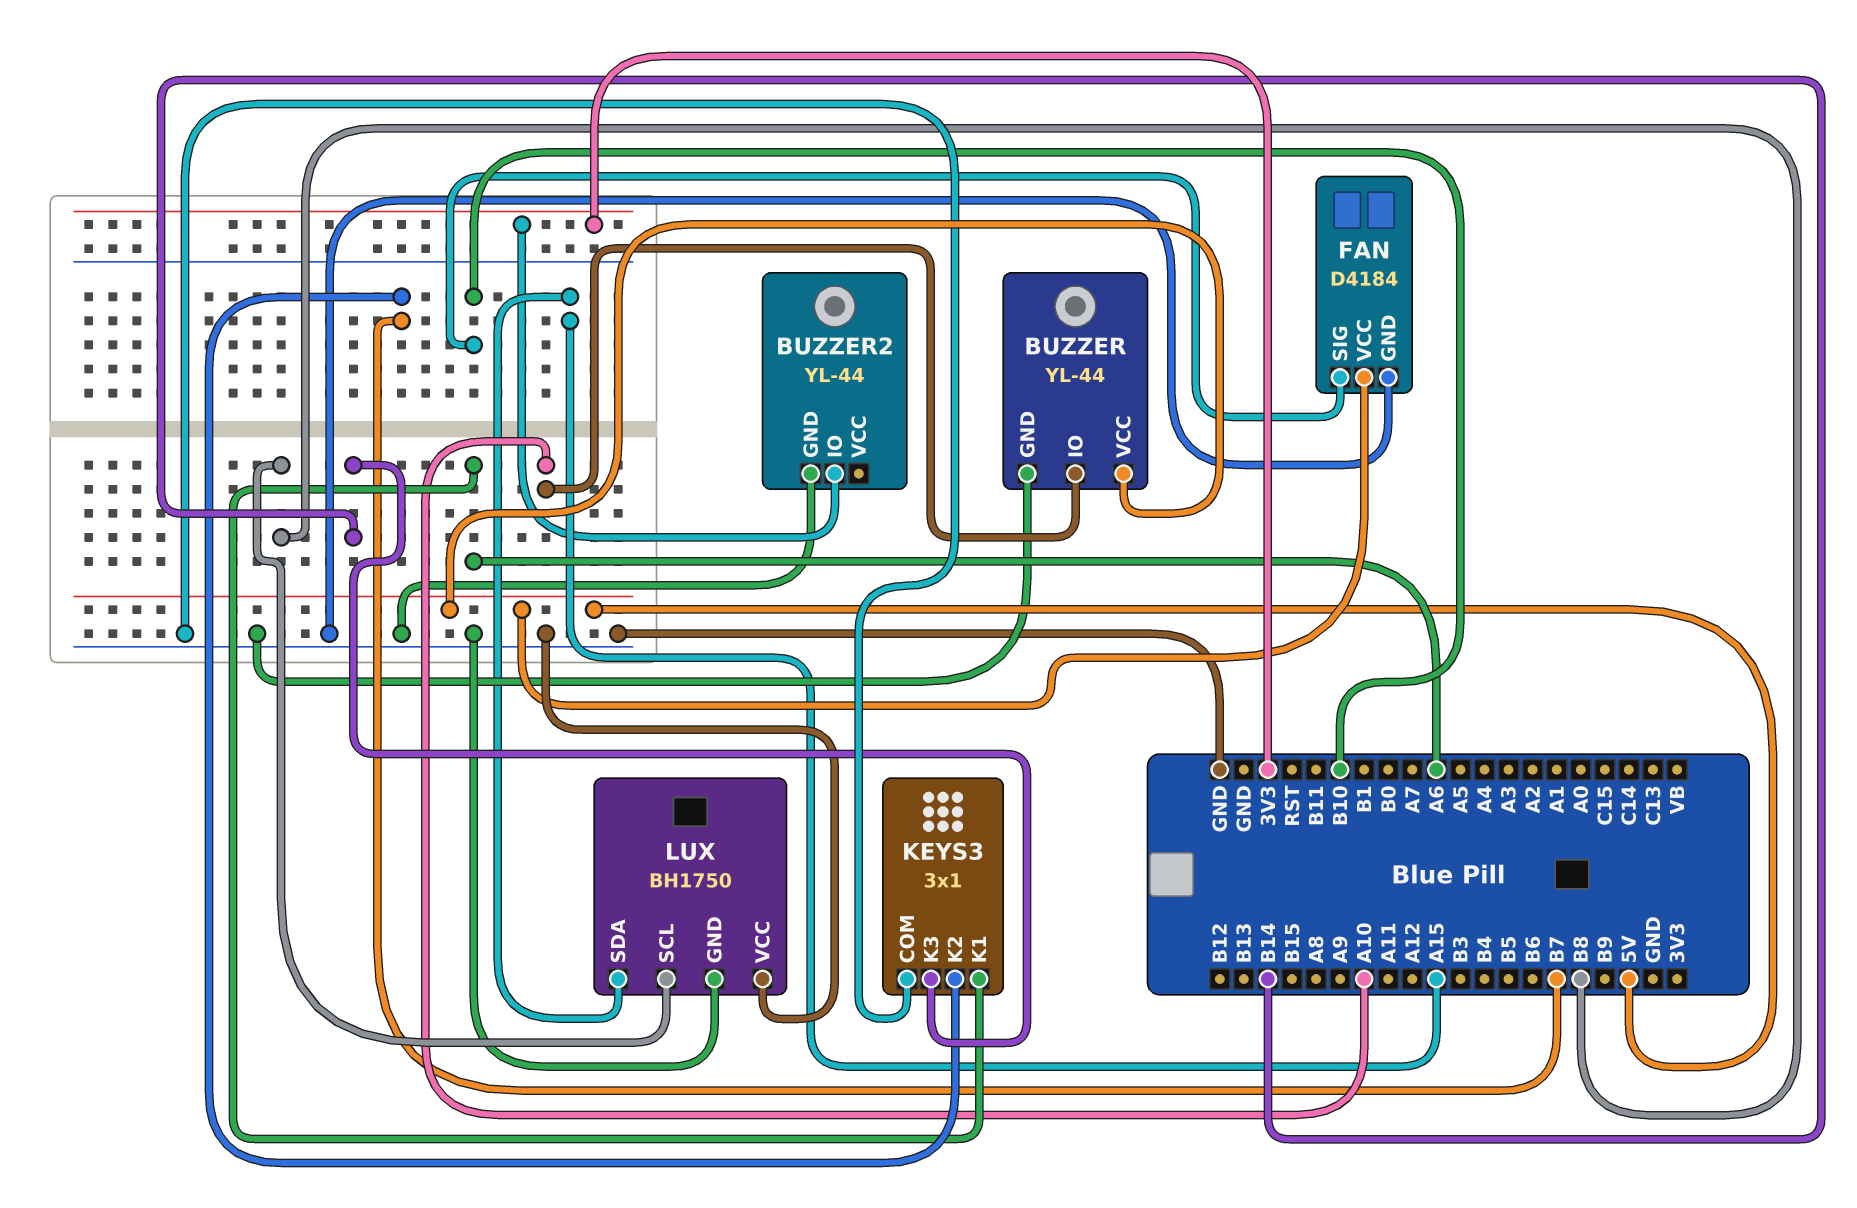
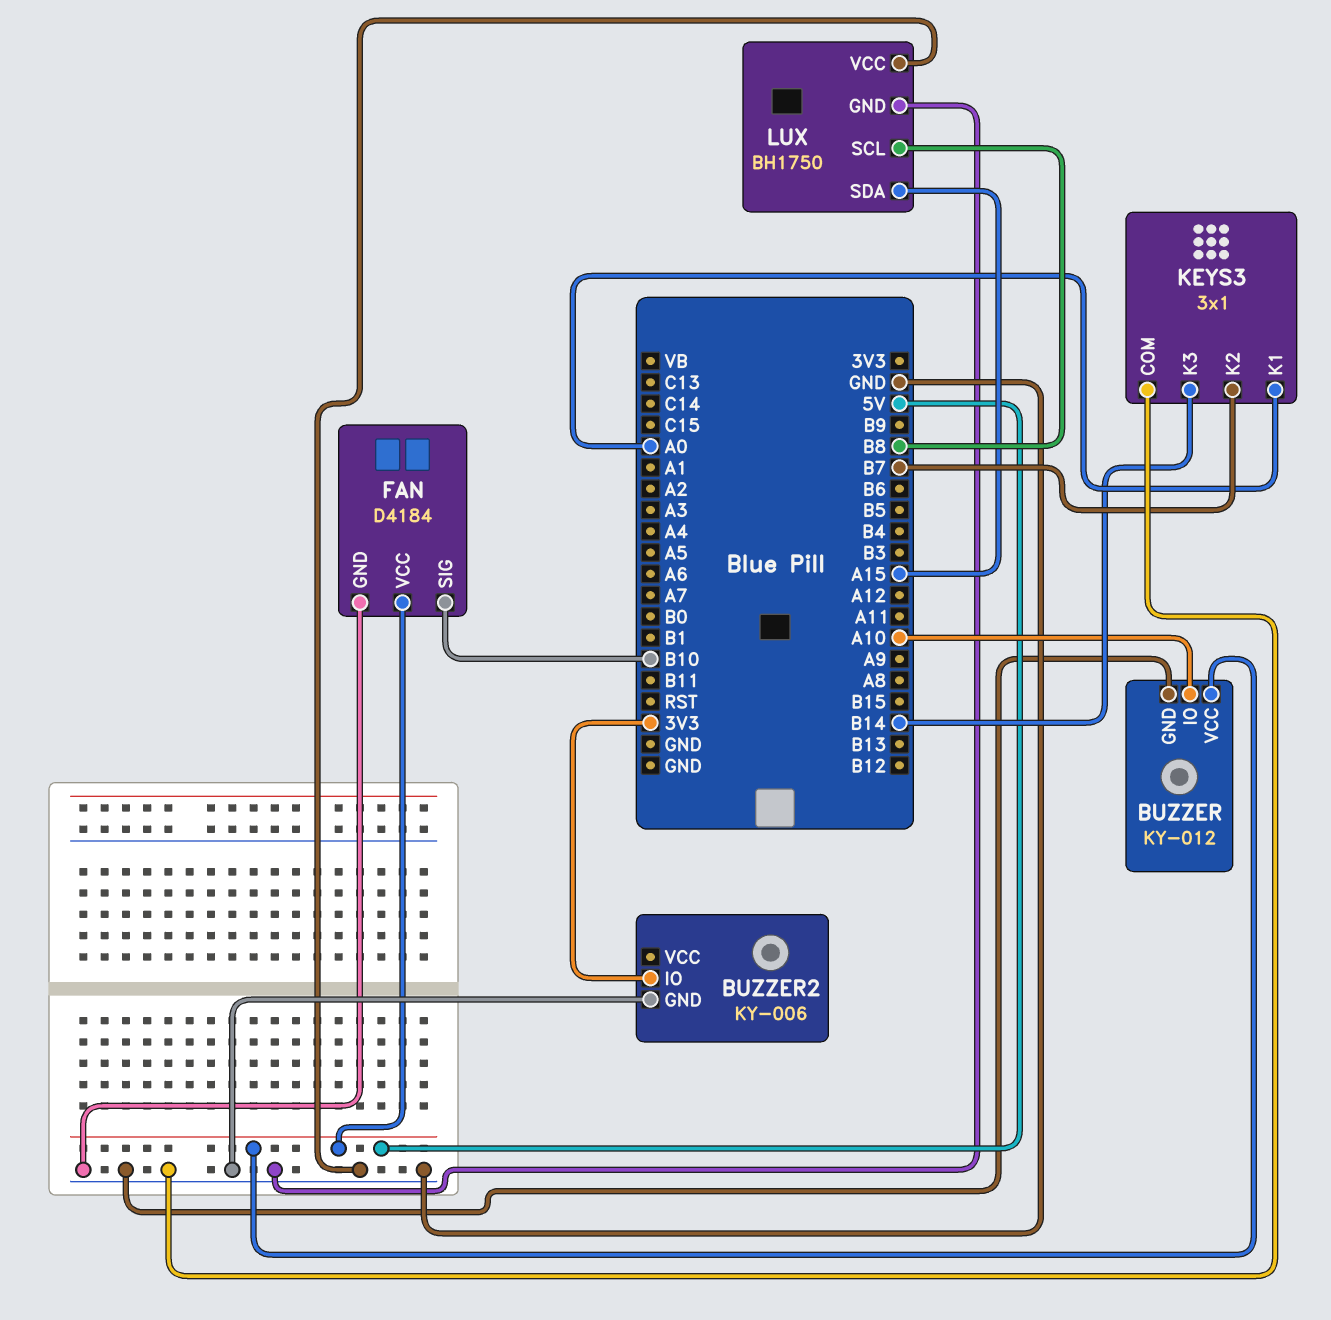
BUZZER: YL-44 -> KY-012
BUZZER2: YL-44 -> KY-006
KEYS3 pin K1: A6 -> A0

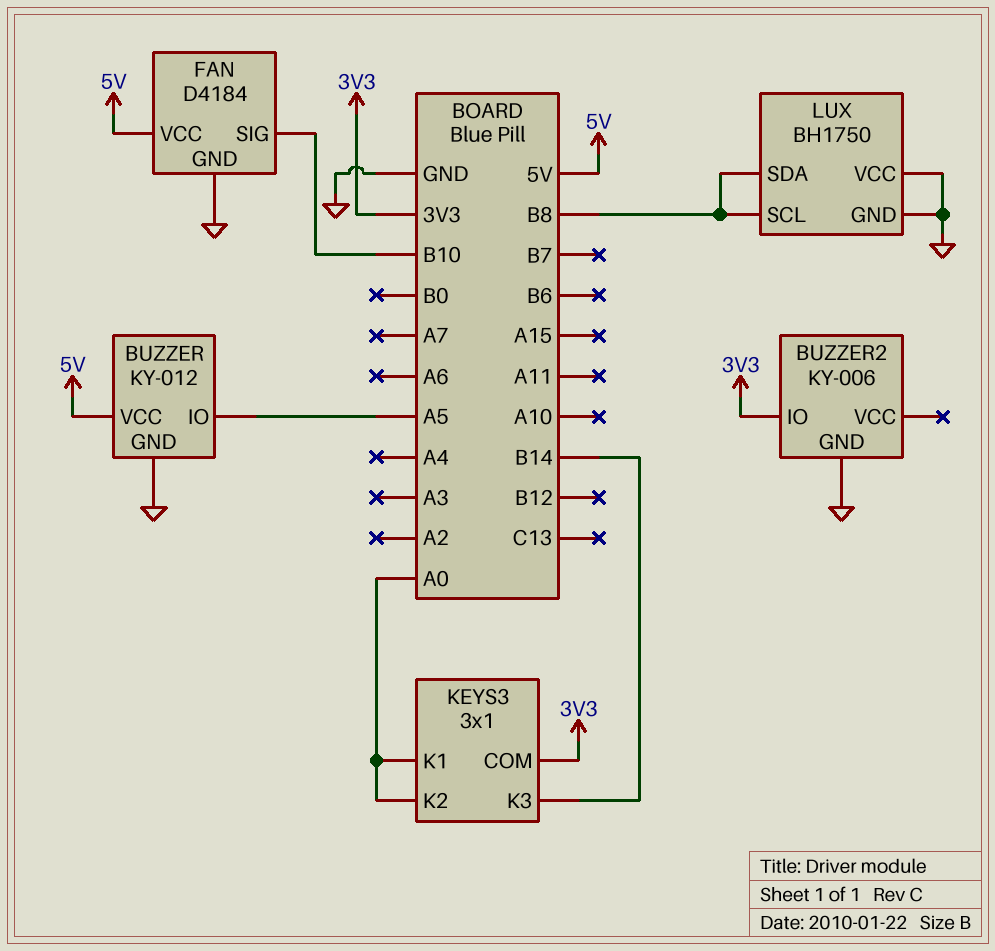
BUZZER pin IO: A10 -> A5
KEYS3 pin COM: GND -> 3V3
KEYS3 pin K2: B7 -> A0
LUX pin SDA: A15 -> B8

